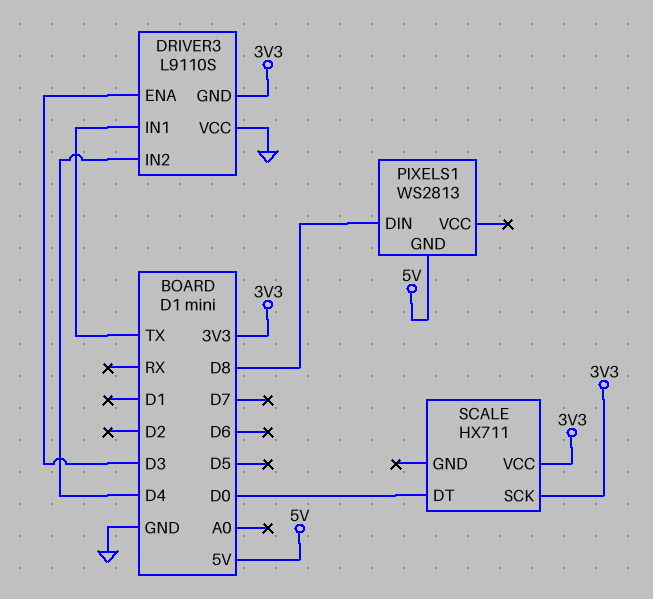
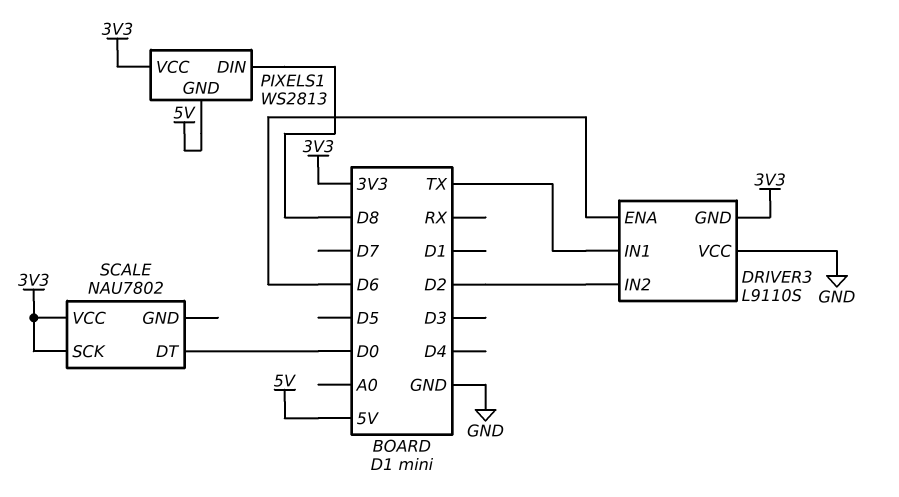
DRIVER3 pin ENA: D3 -> D6
DRIVER3 pin IN2: D4 -> D2
PIXELS1 pin VCC: none -> 3V3
SCALE: HX711 -> NAU7802

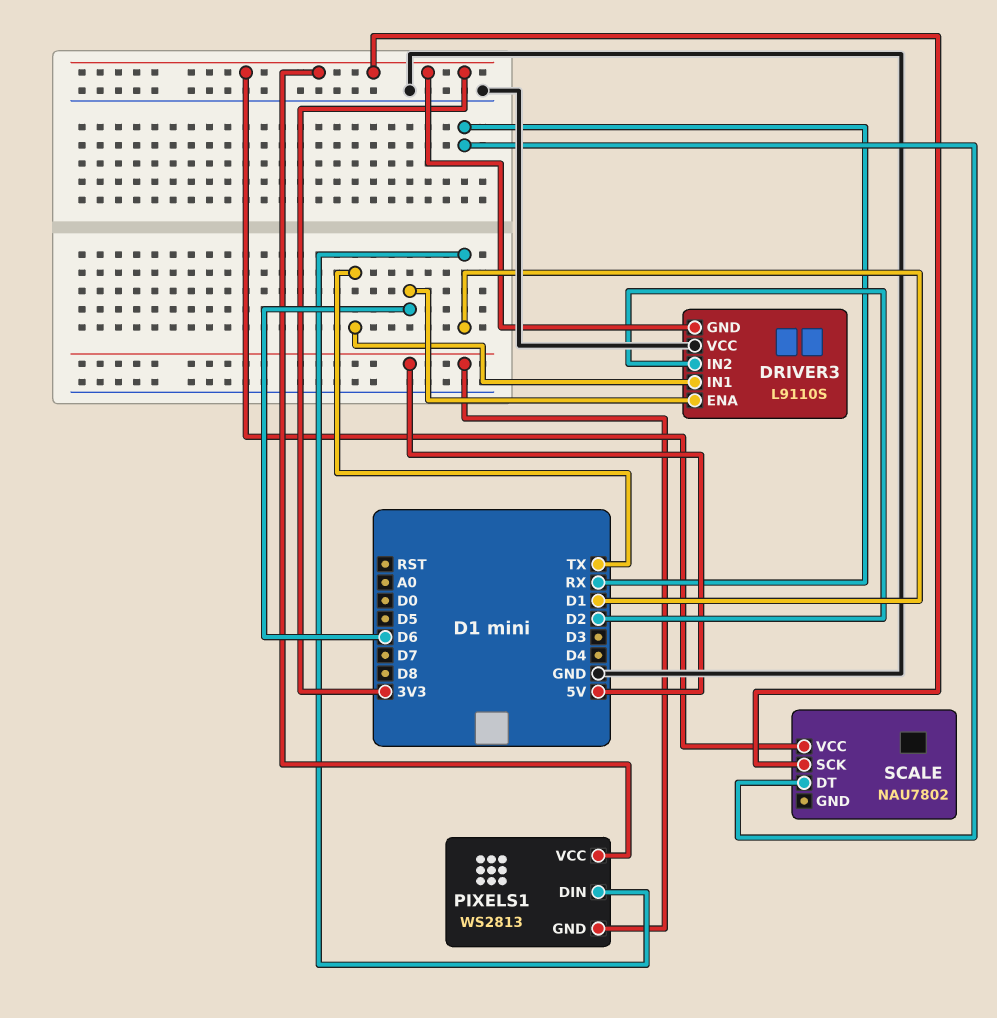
PIXELS1 pin DIN: D8 -> D1
SCALE pin DT: D0 -> RX

